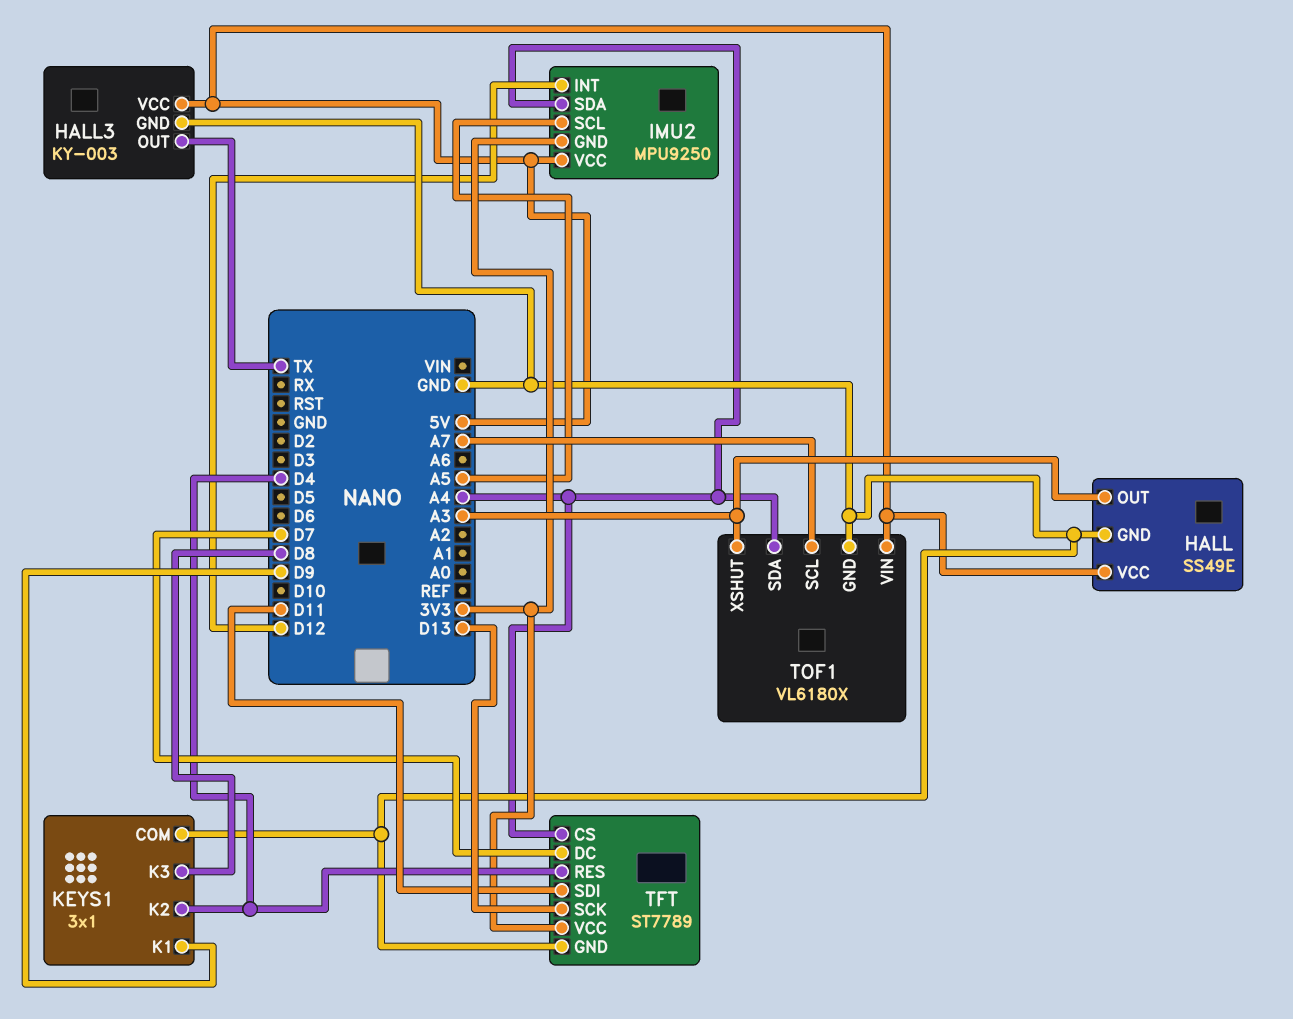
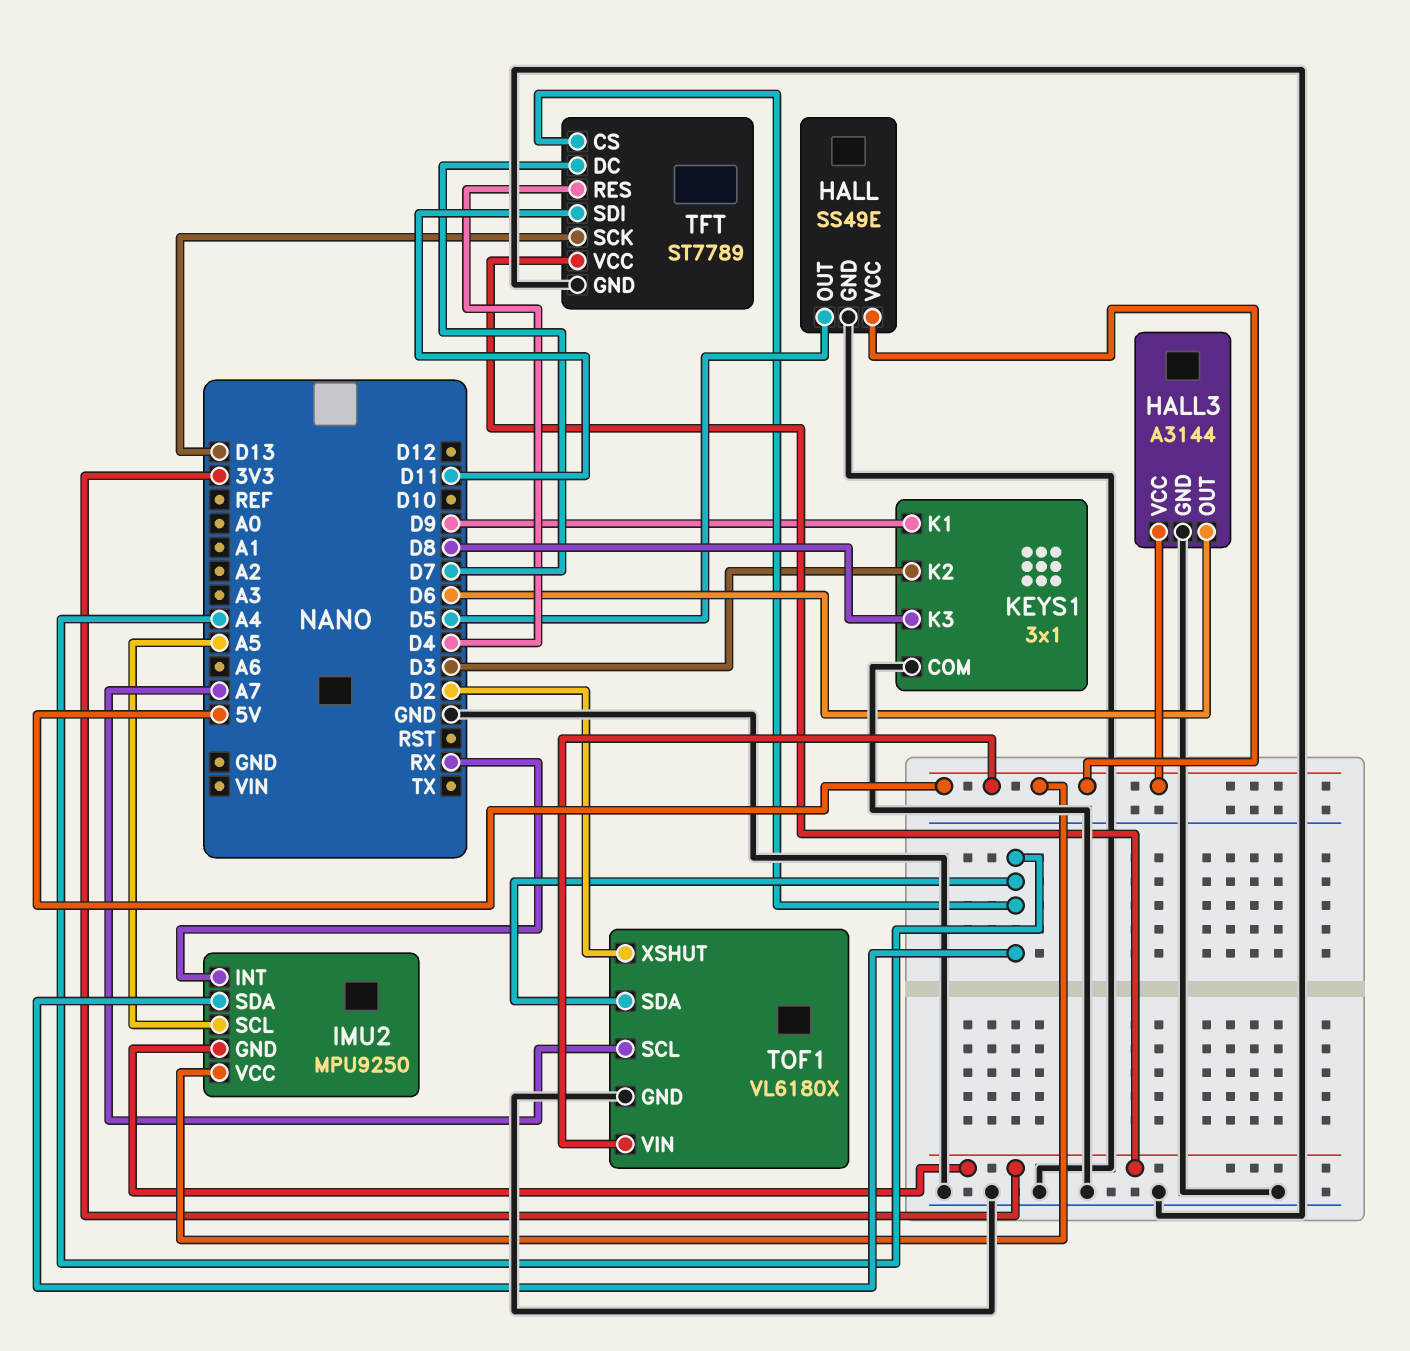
HALL pin OUT: A3 -> D5
HALL3: KY-003 -> A3144
HALL3 pin OUT: TX -> D6
IMU2 pin INT: D12 -> RX
KEYS1 pin K2: D4 -> D3
TOF1 pin XSHUT: A3 -> D2

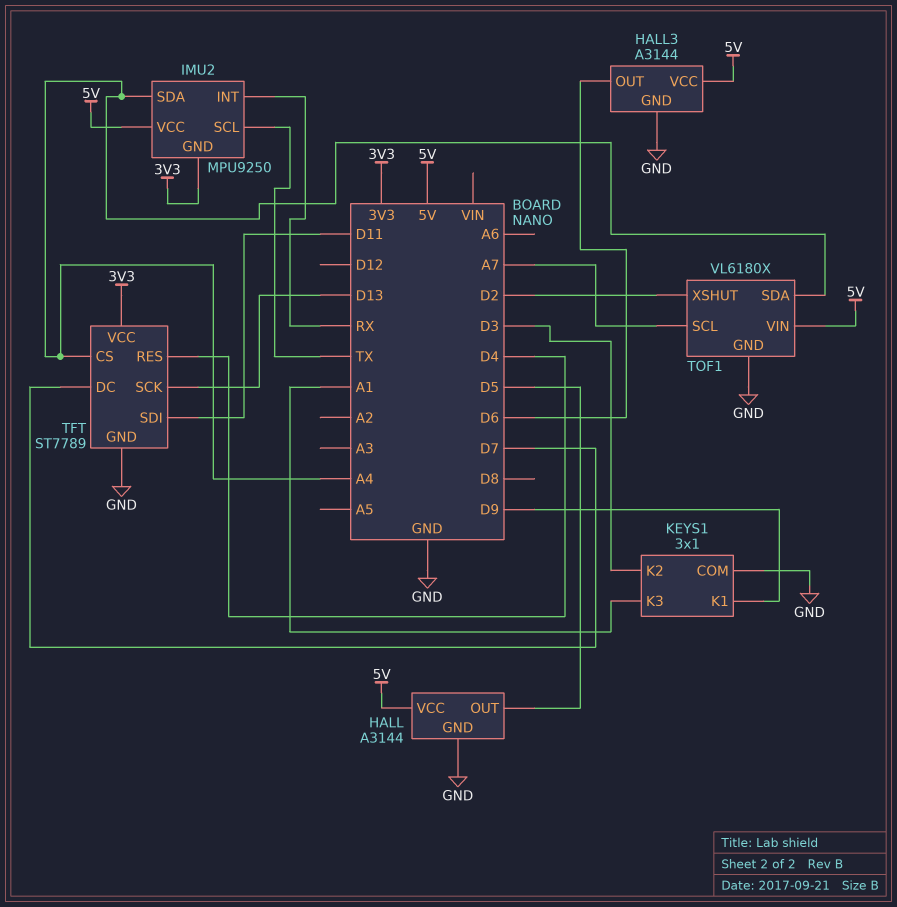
HALL: SS49E -> A3144
IMU2 pin SCL: A5 -> TX
KEYS1 pin K3: D8 -> A1

